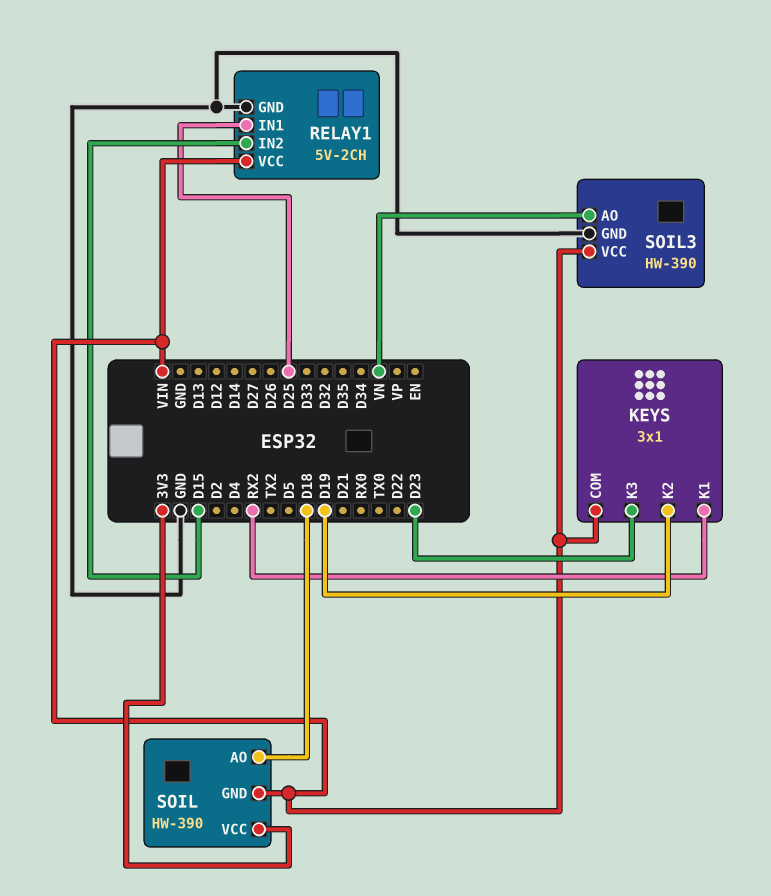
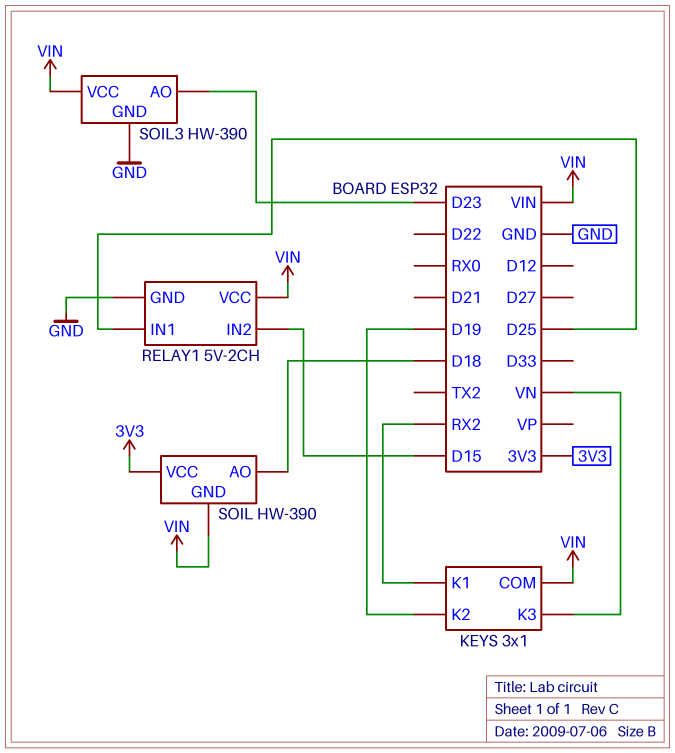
KEYS pin K3: D23 -> VN
SOIL3 pin AO: VN -> D23

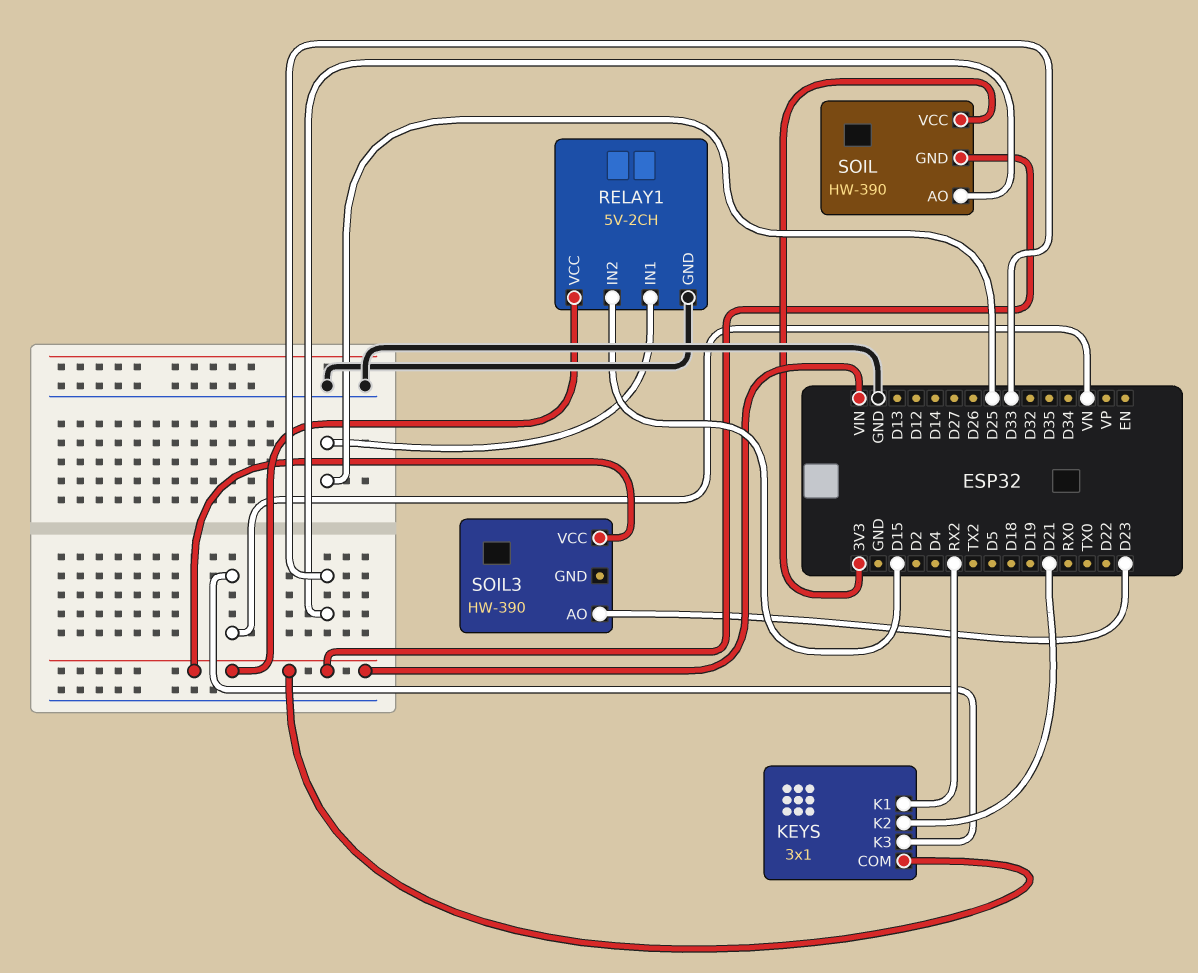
KEYS pin K2: D19 -> D21
SOIL pin AO: D18 -> D33
SOIL3 pin GND: GND -> none

